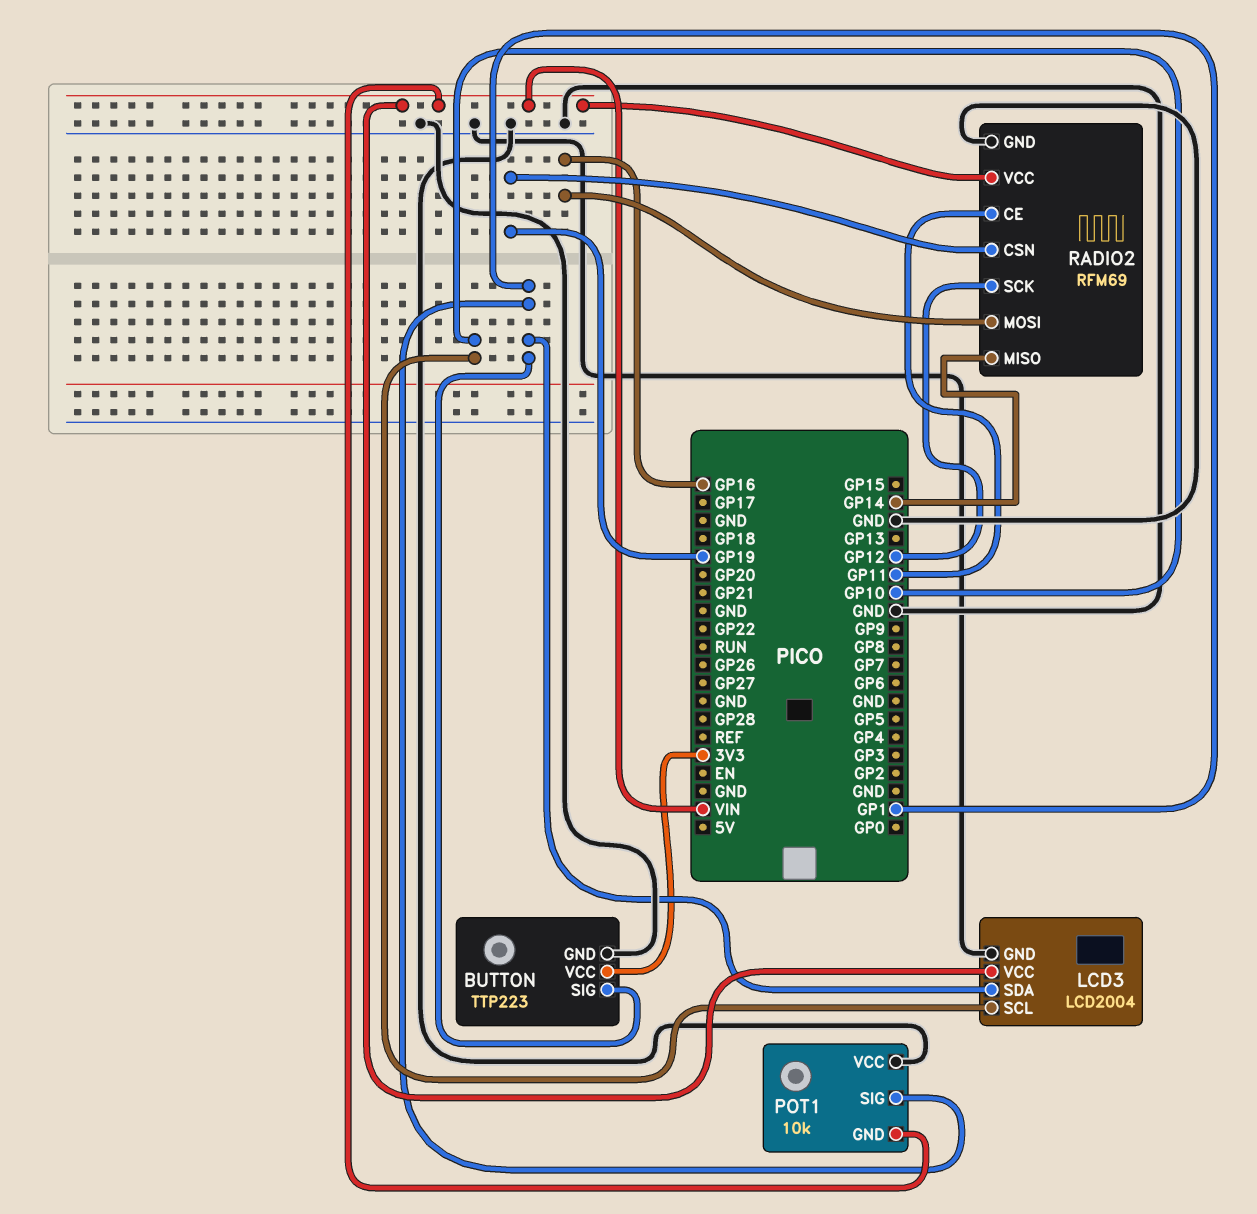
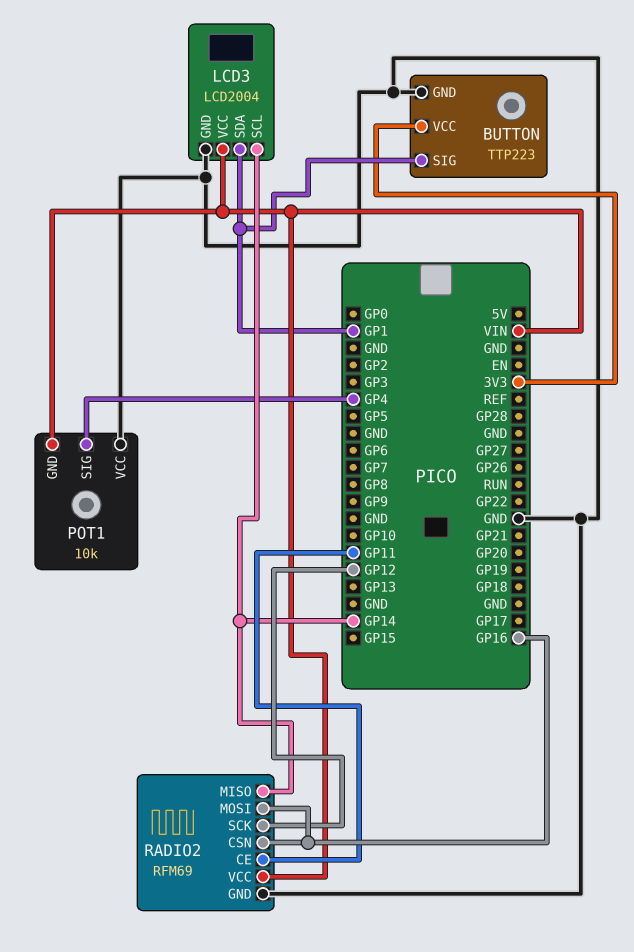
LCD3 pin SCL: GP10 -> GP14
POT1 pin SIG: GP1 -> GP4
RADIO2 pin CSN: GP19 -> GP16

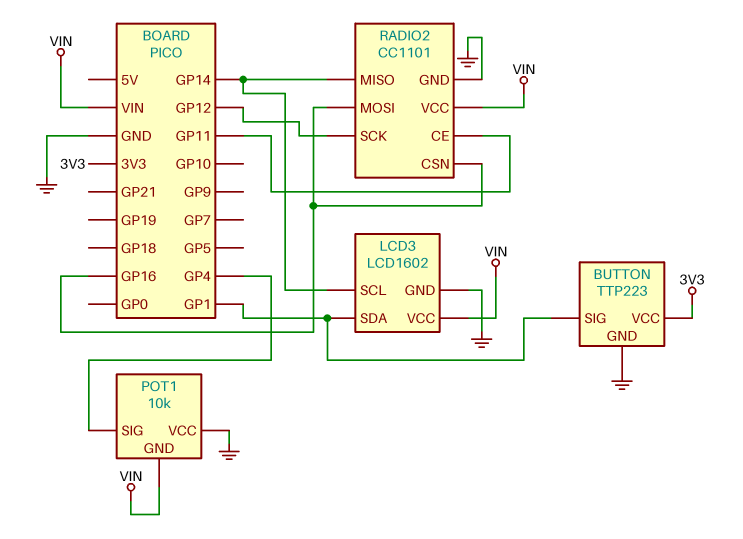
LCD3: LCD2004 -> LCD1602
RADIO2: RFM69 -> CC1101

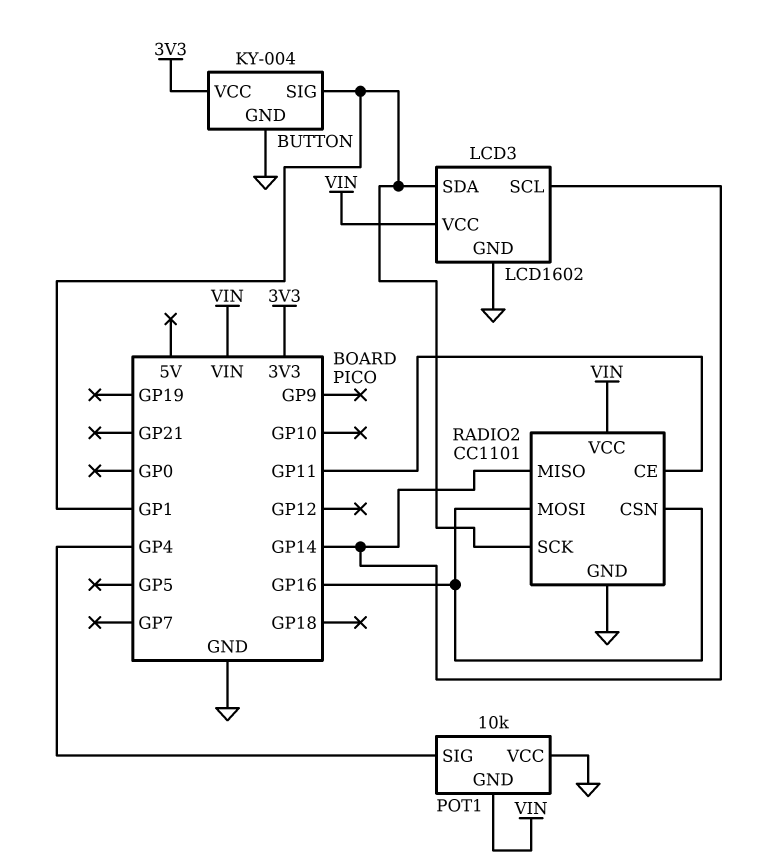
BUTTON: TTP223 -> KY-004
RADIO2 pin SCK: GP12 -> GP1

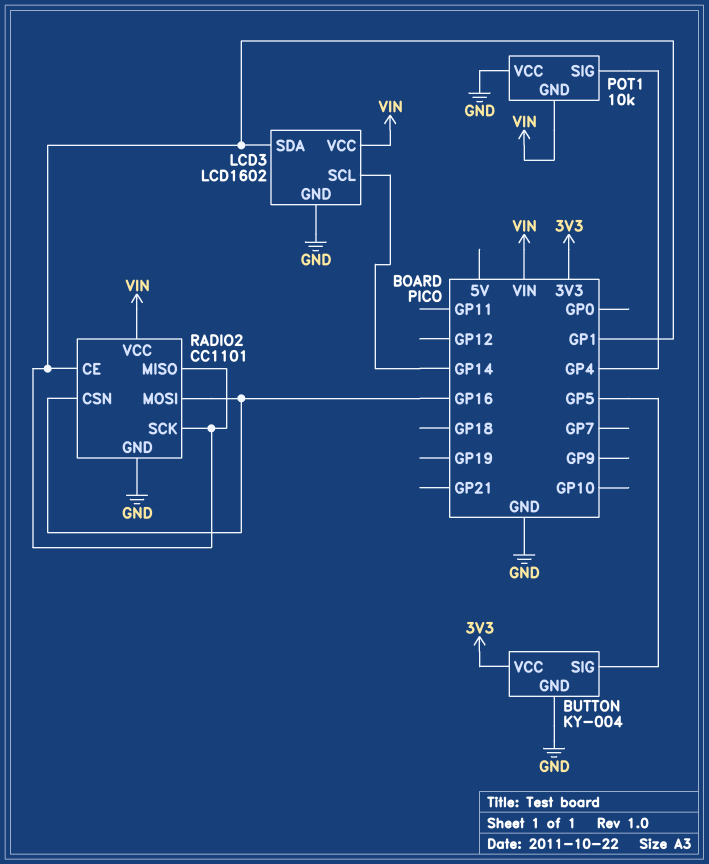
BUTTON pin SIG: GP1 -> GP5
RADIO2 pin CE: GP11 -> GP1
RADIO2 pin MISO: GP14 -> GP1

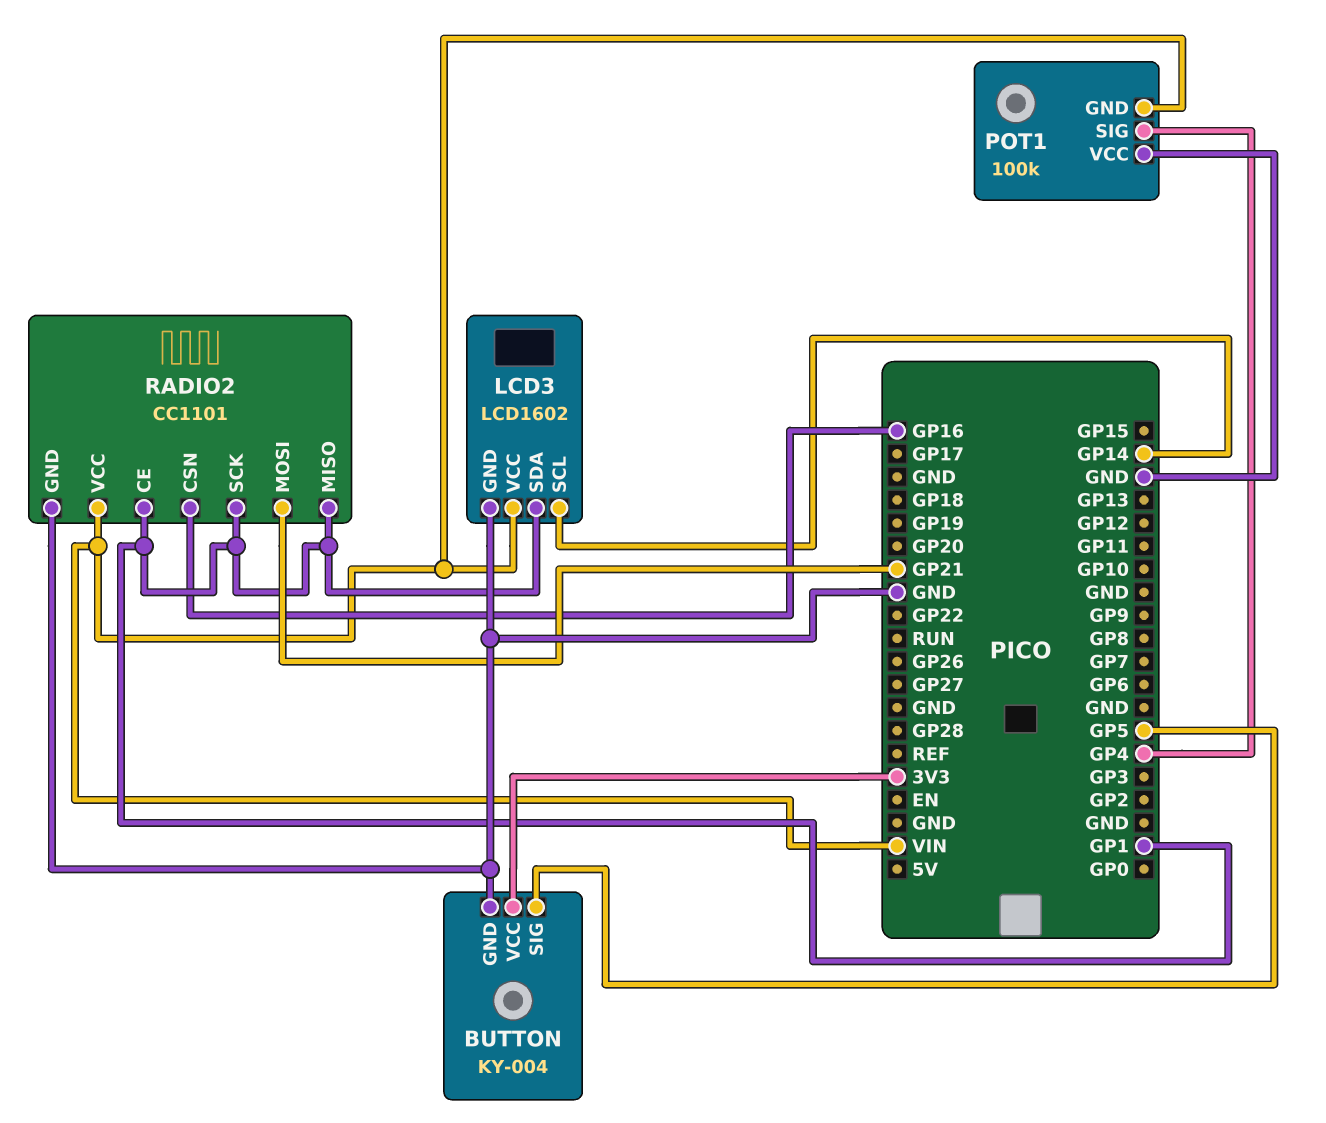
POT1: 10k -> 100k
RADIO2 pin MOSI: GP16 -> GP21

